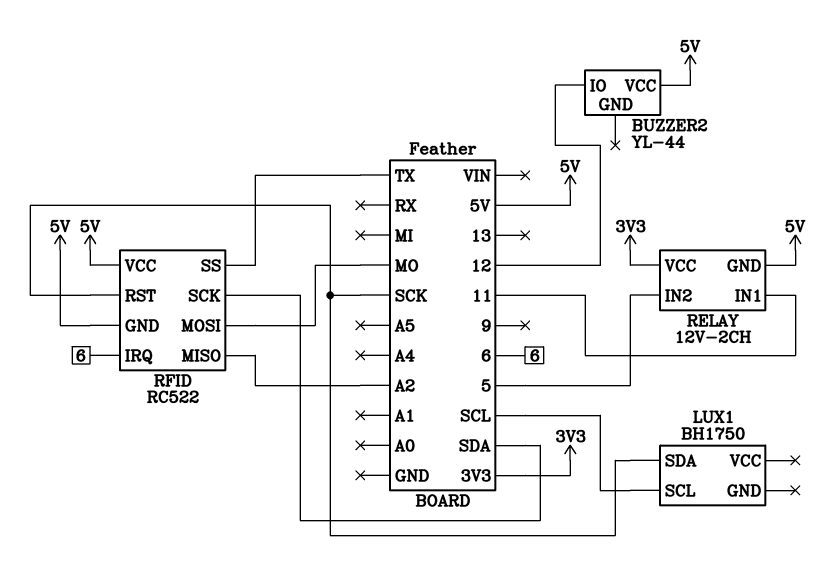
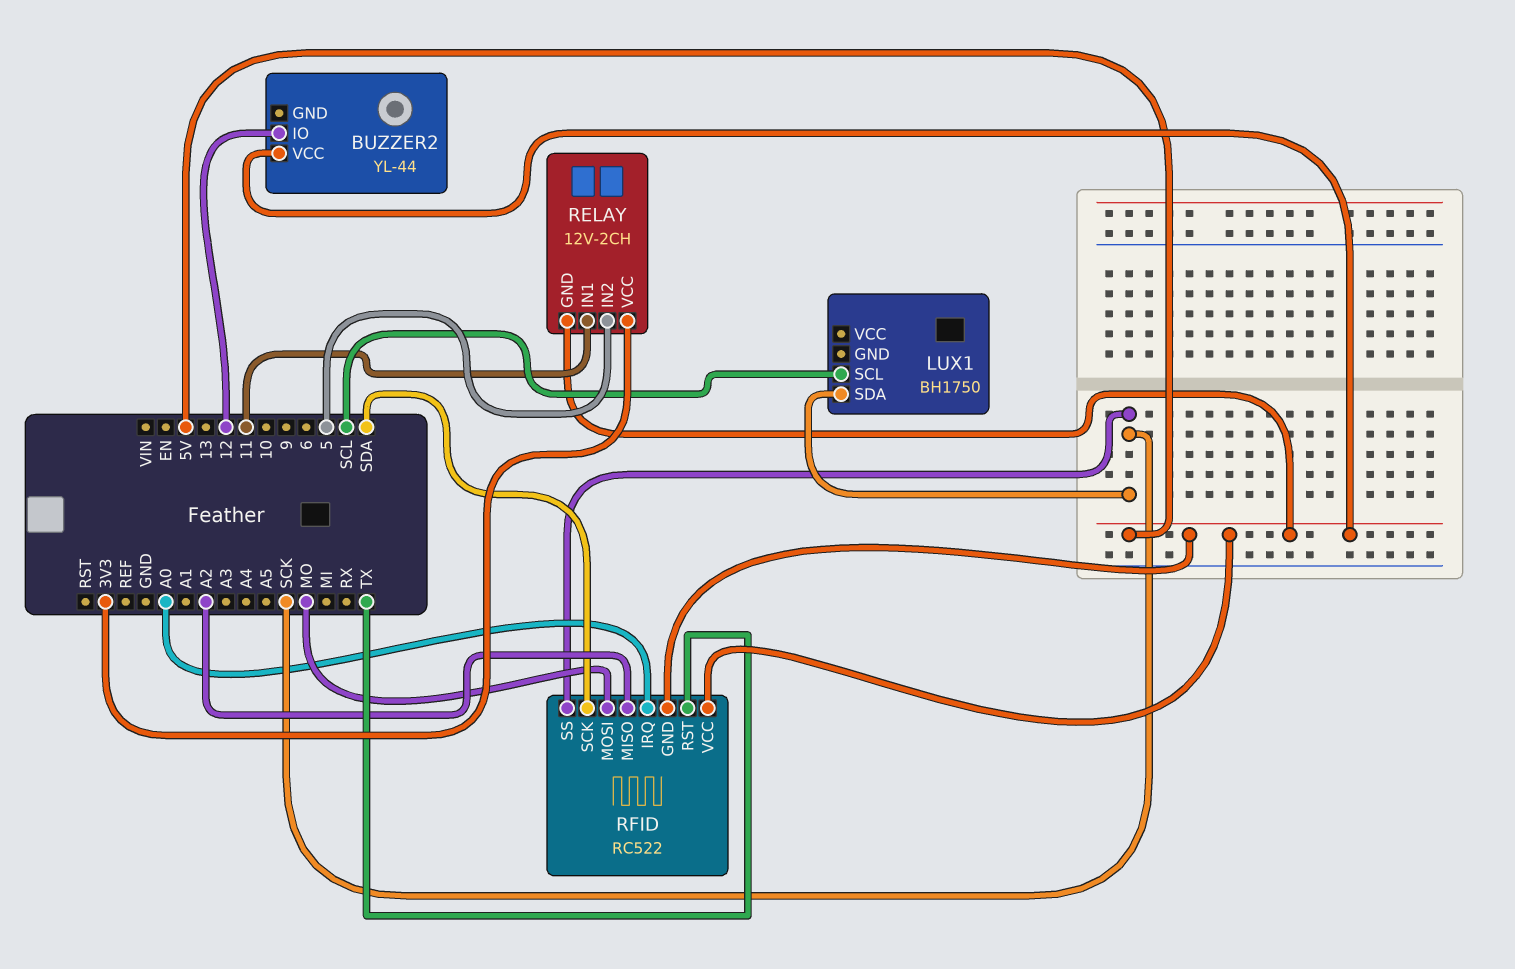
RFID pin IRQ: 6 -> A0
RFID pin RST: SCK -> TX
RFID pin SS: TX -> SCK

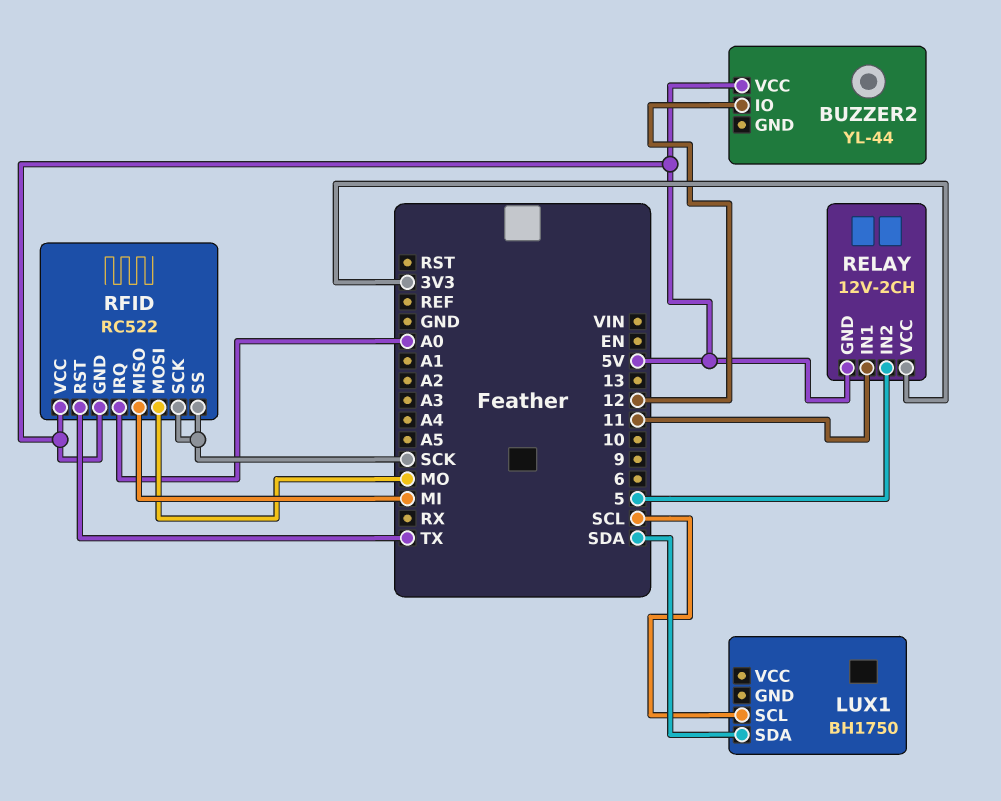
LUX1 pin SDA: SCK -> SDA
RFID pin MISO: A2 -> MI
RFID pin SCK: SDA -> SCK

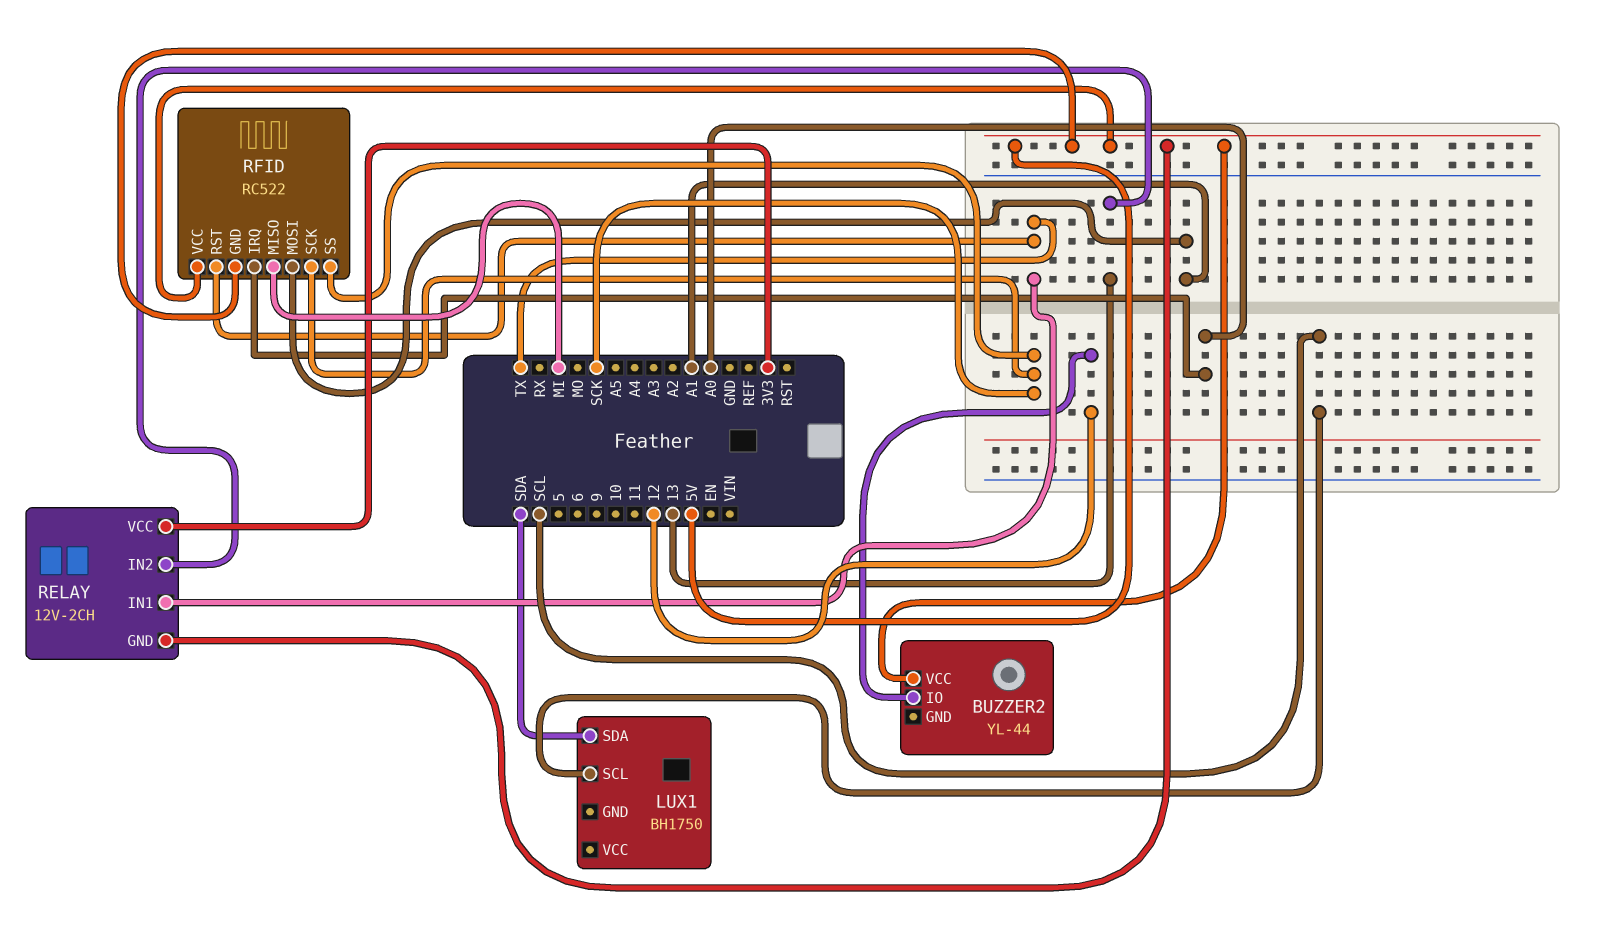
RELAY pin IN1: 11 -> TX
RELAY pin IN2: 5 -> 13
RFID pin MOSI: MO -> A1

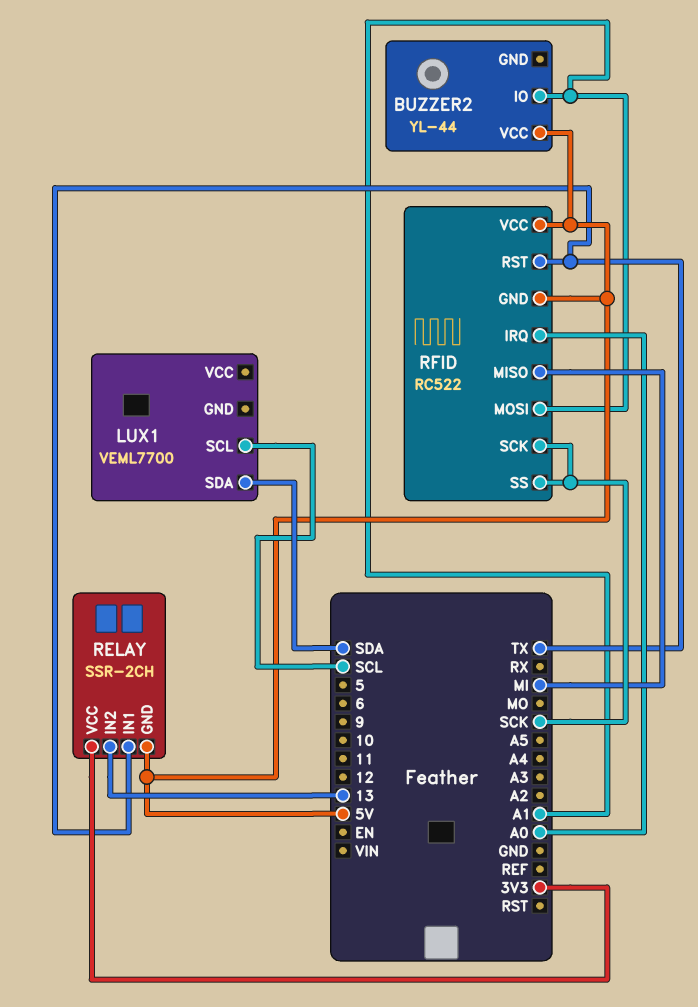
BUZZER2 pin IO: 12 -> A1
LUX1: BH1750 -> VEML7700
RELAY: 12V-2CH -> SSR-2CH

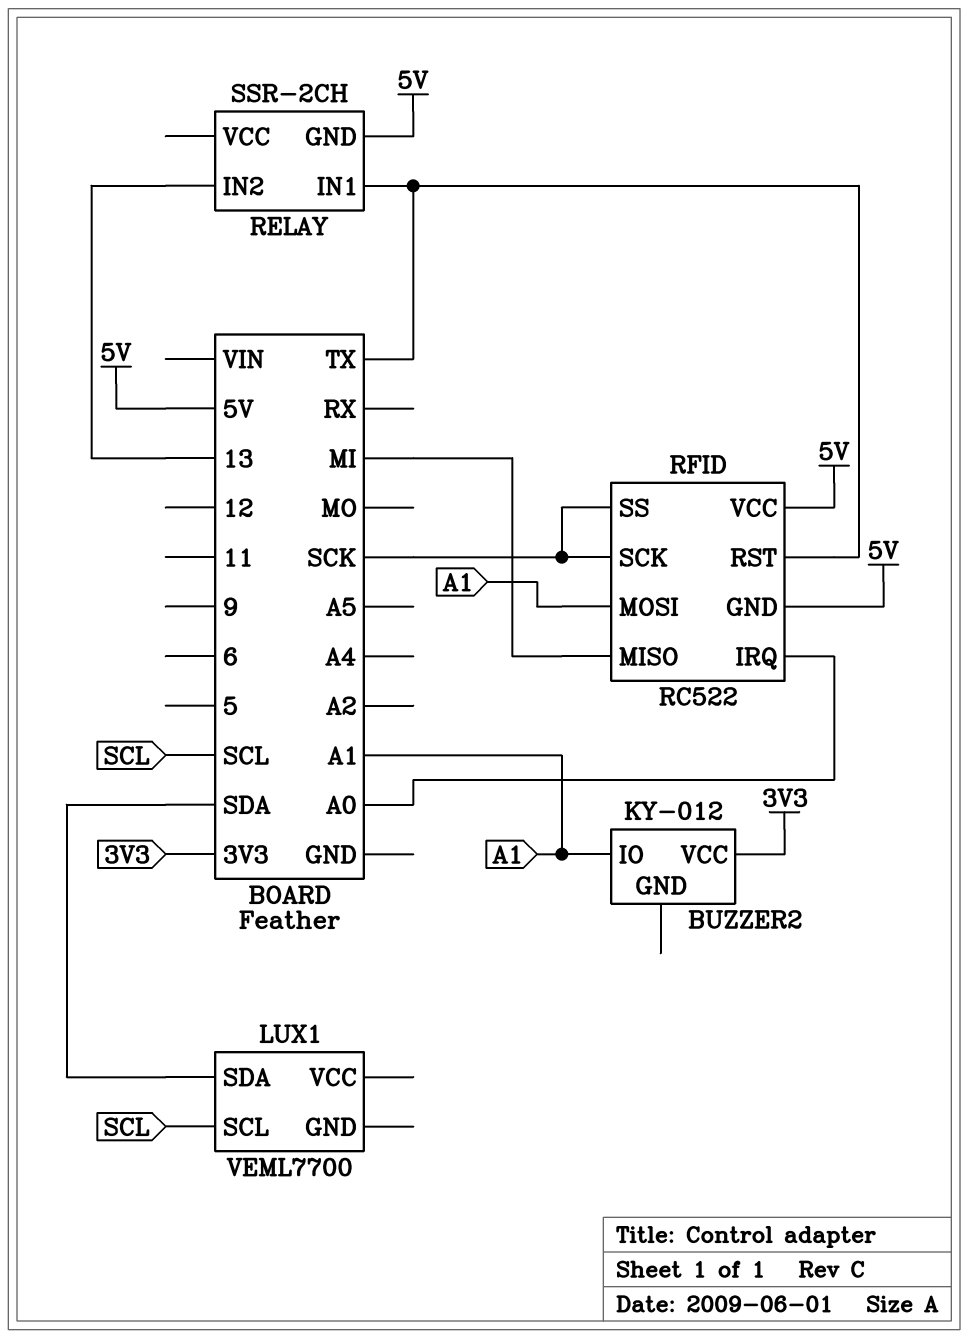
BUZZER2: YL-44 -> KY-012
BUZZER2 pin VCC: 5V -> 3V3
RELAY pin VCC: 3V3 -> none

